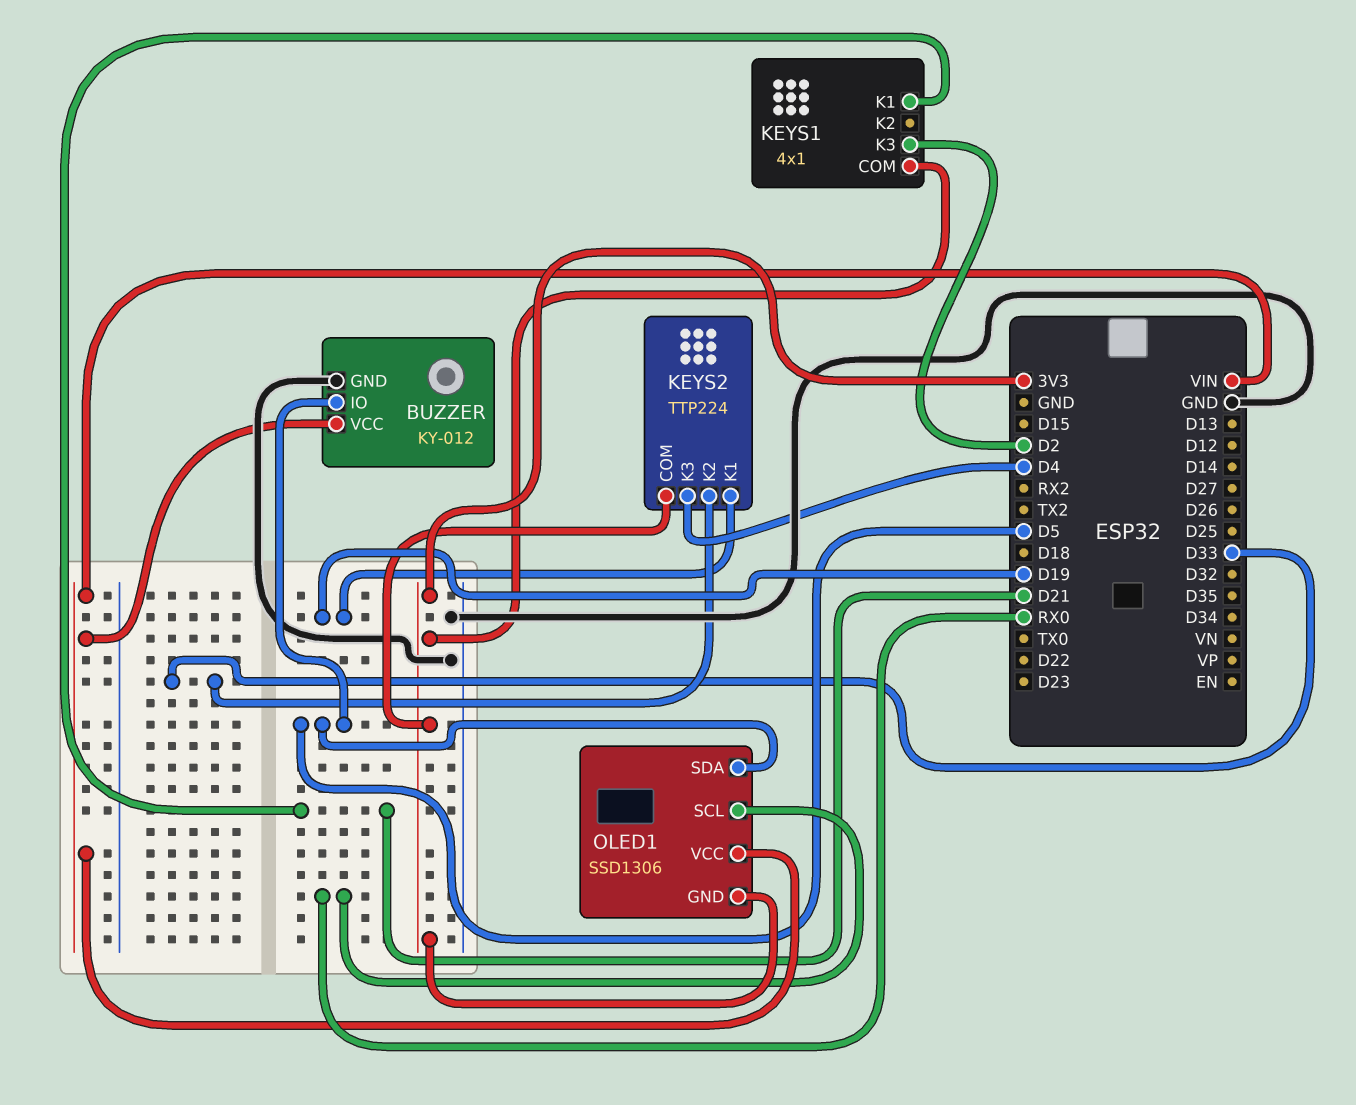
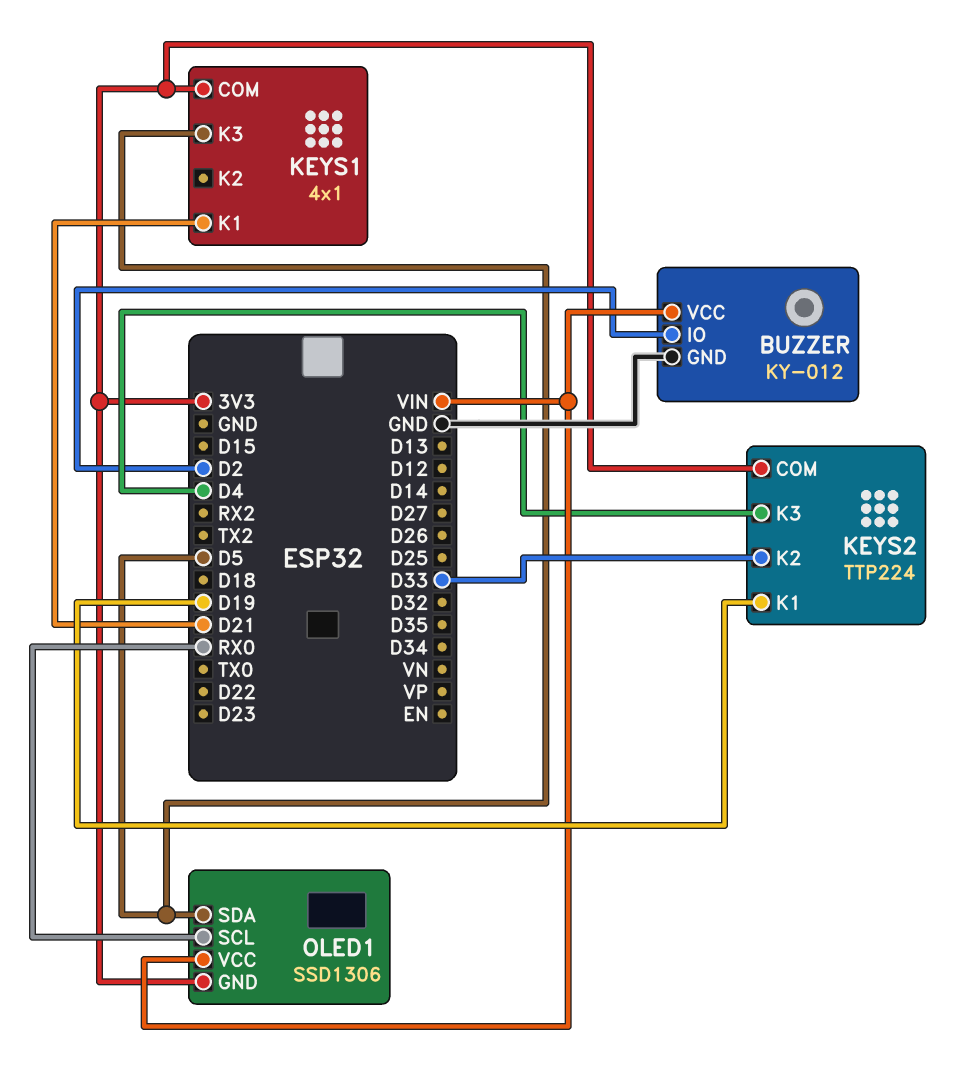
BUZZER pin IO: D5 -> D2
KEYS1 pin K3: D2 -> D5

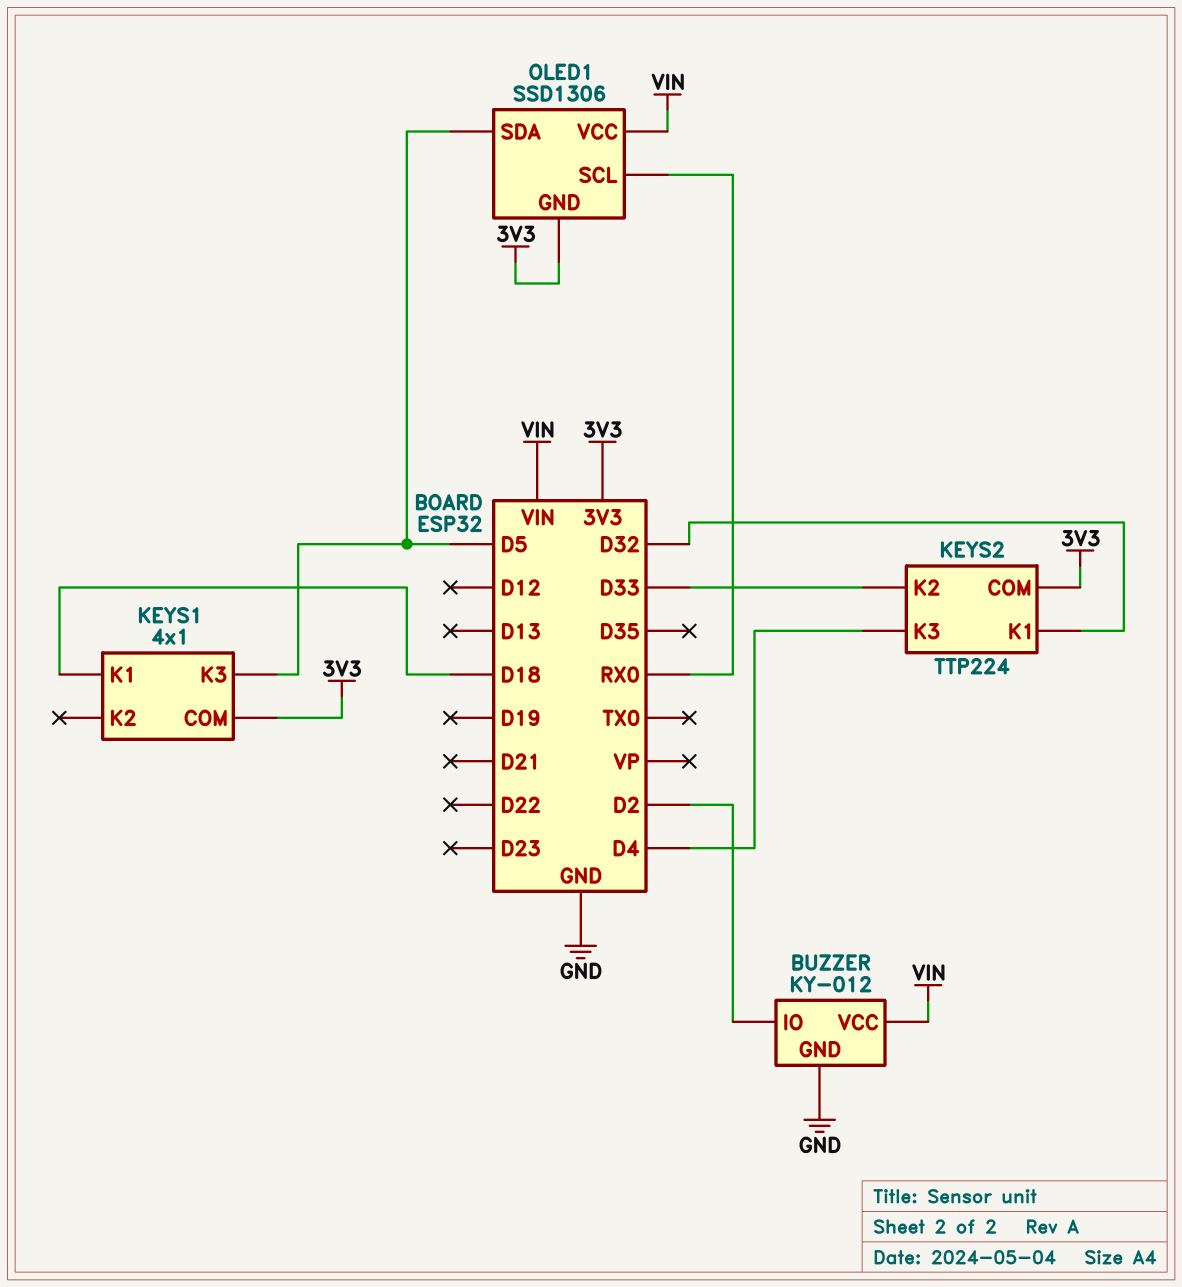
KEYS1 pin K1: D21 -> D18
KEYS2 pin K1: D19 -> D32

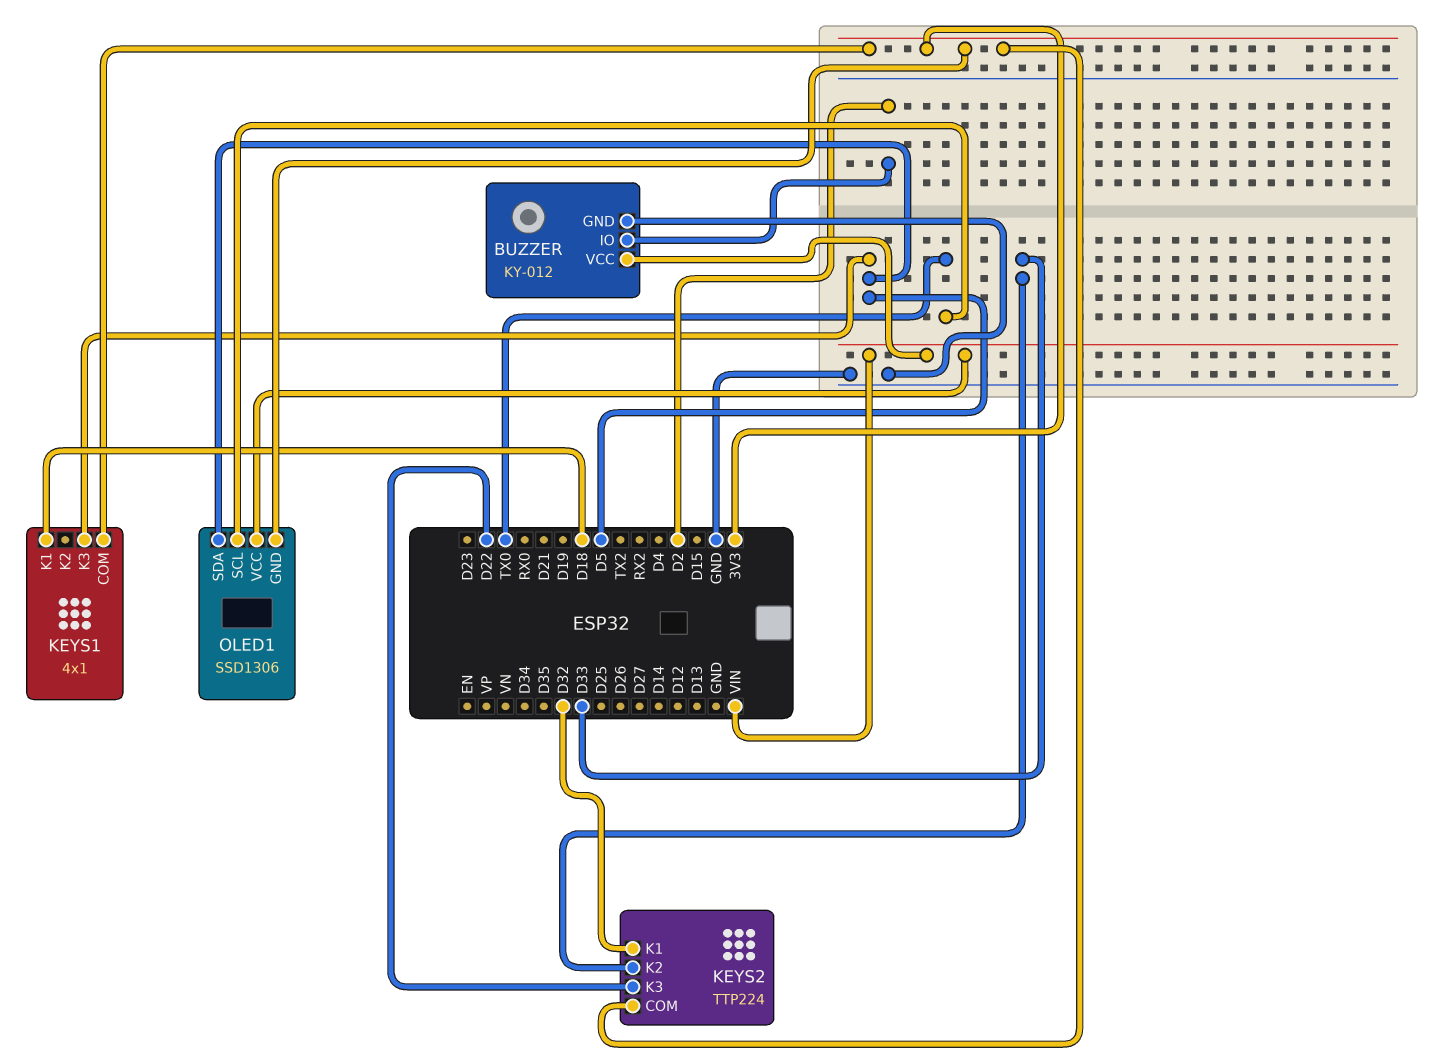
KEYS2 pin K3: D4 -> D22
OLED1 pin SCL: RX0 -> TX0

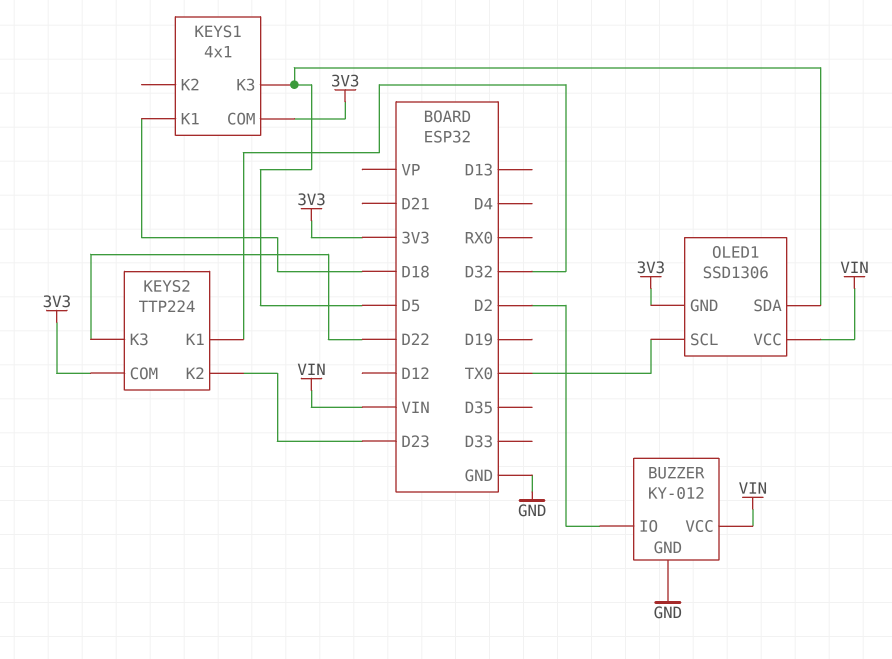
KEYS2 pin K2: D33 -> D23

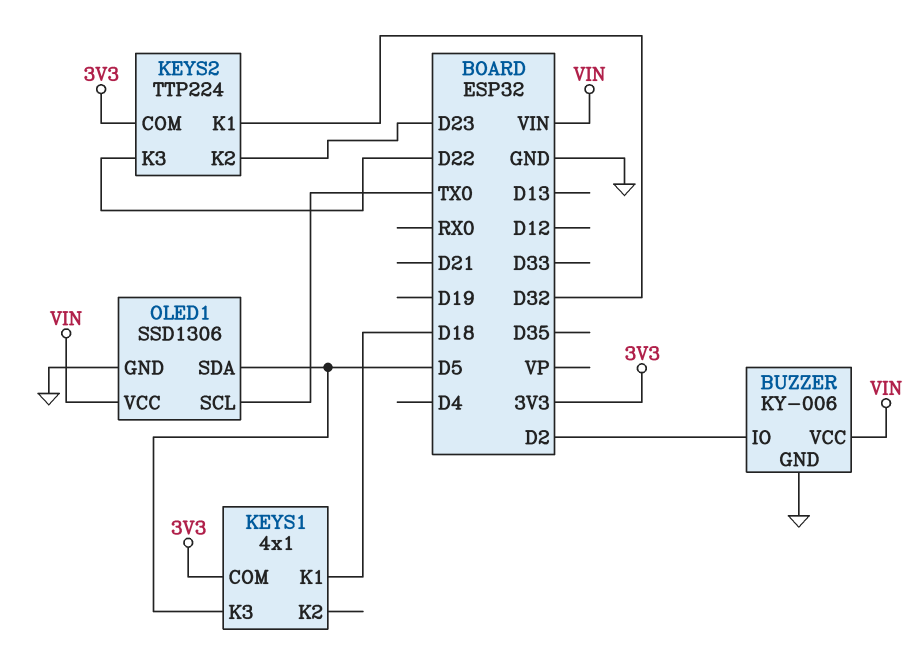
BUZZER: KY-012 -> KY-006
OLED1 pin GND: 3V3 -> GND

